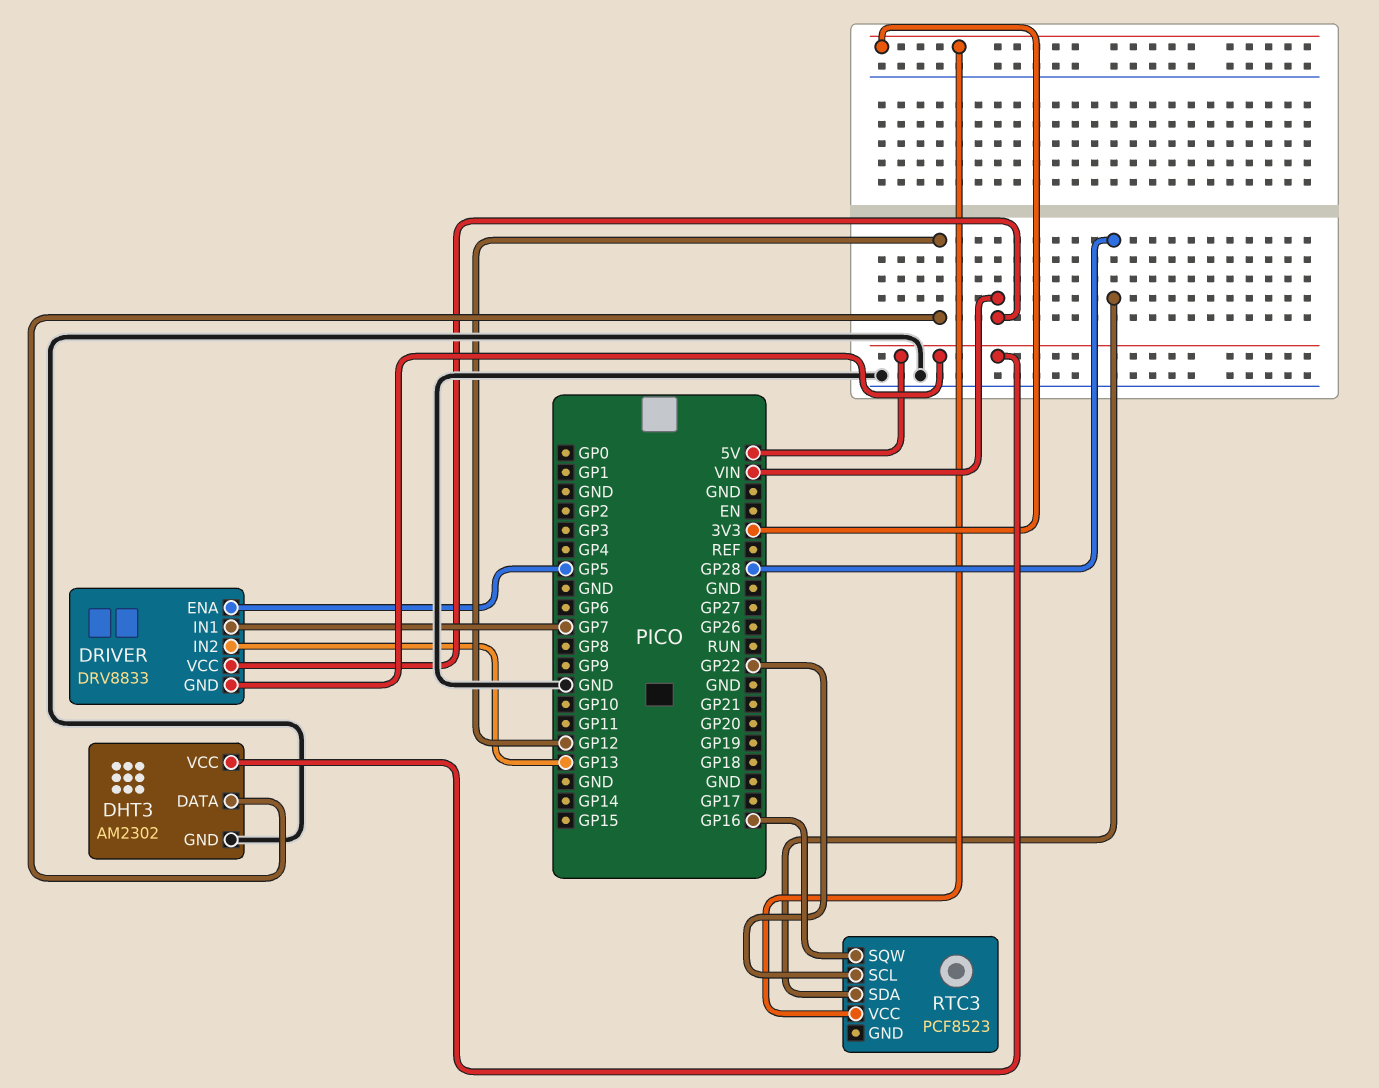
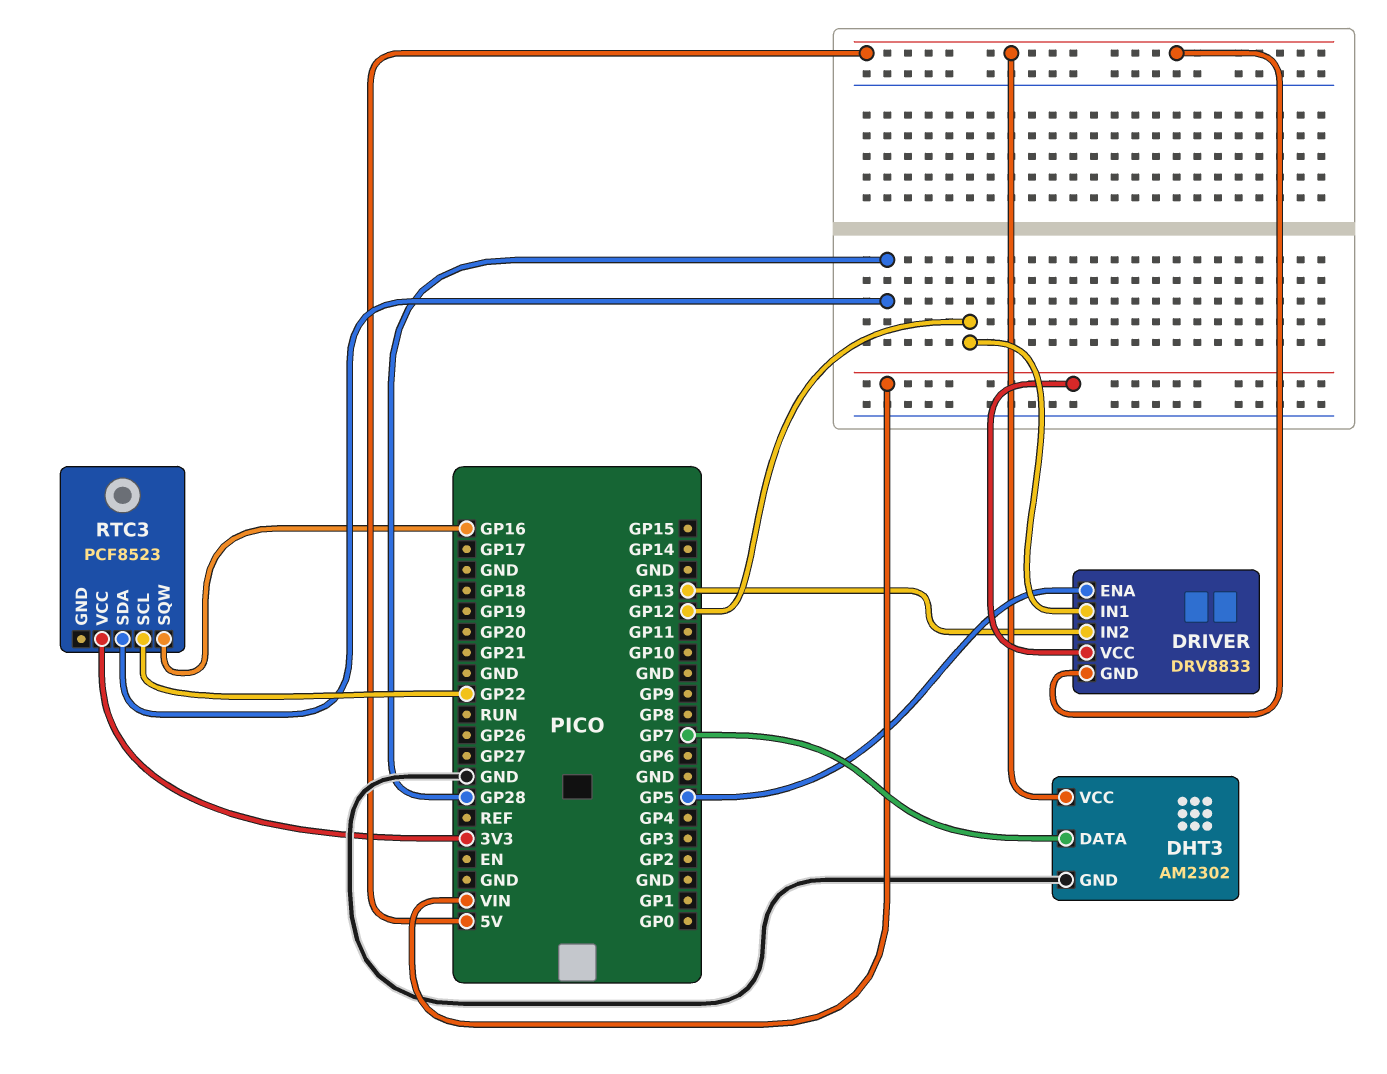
DHT3 pin DATA: GP12 -> GP7
DRIVER pin IN1: GP7 -> GP12

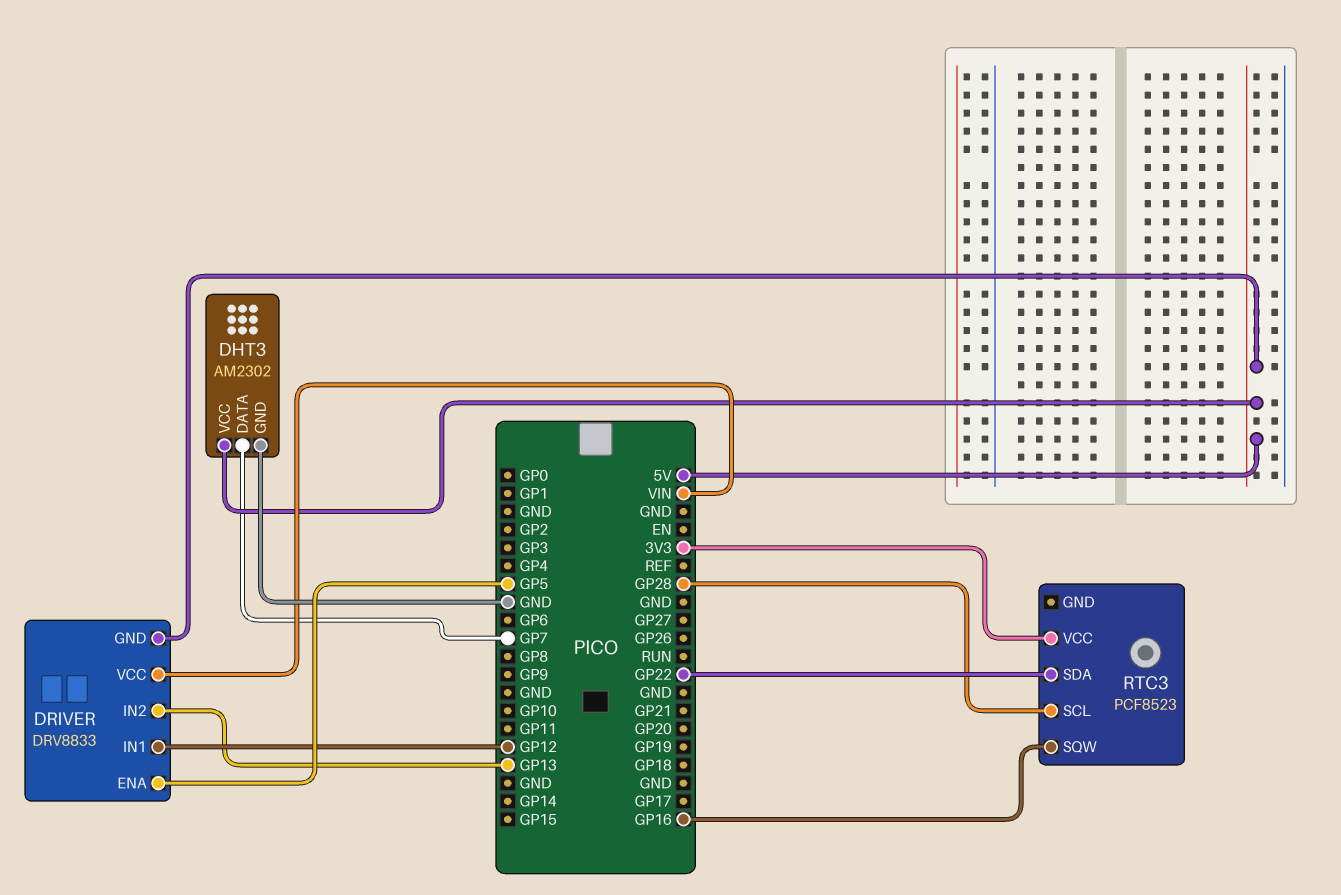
RTC3 pin SCL: GP22 -> GP28
RTC3 pin SDA: GP28 -> GP22

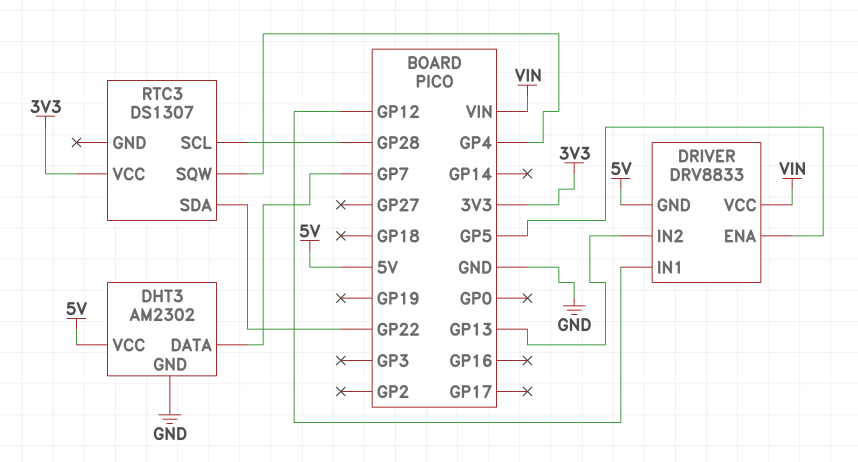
RTC3: PCF8523 -> DS1307
RTC3 pin SQW: GP16 -> GP4

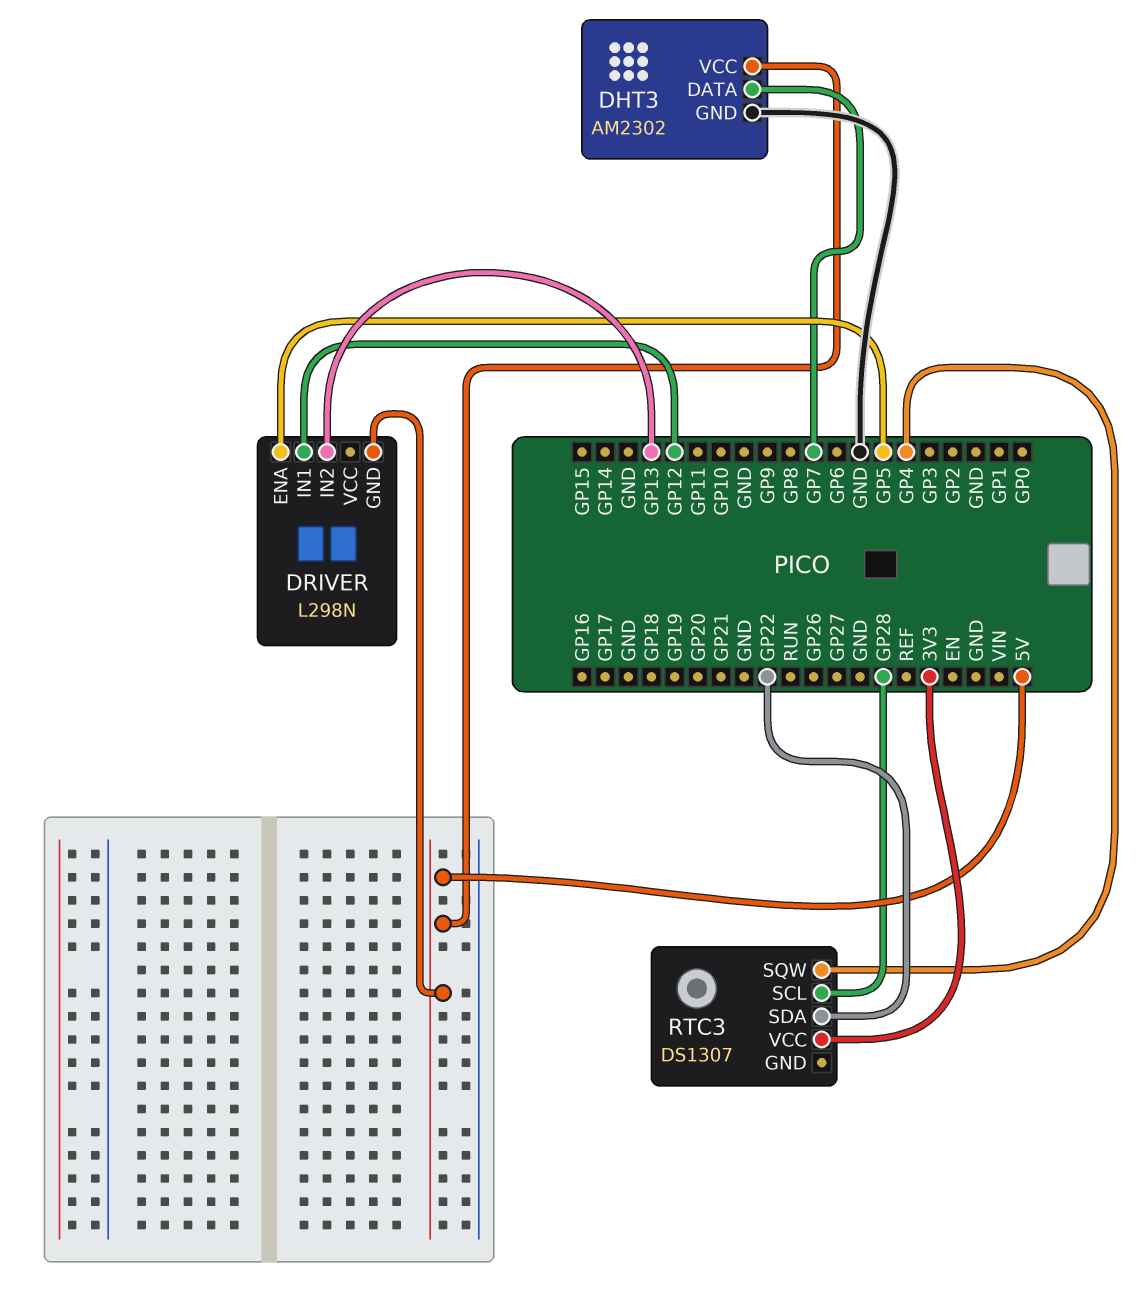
DRIVER: DRV8833 -> L298N
DRIVER pin VCC: VIN -> none

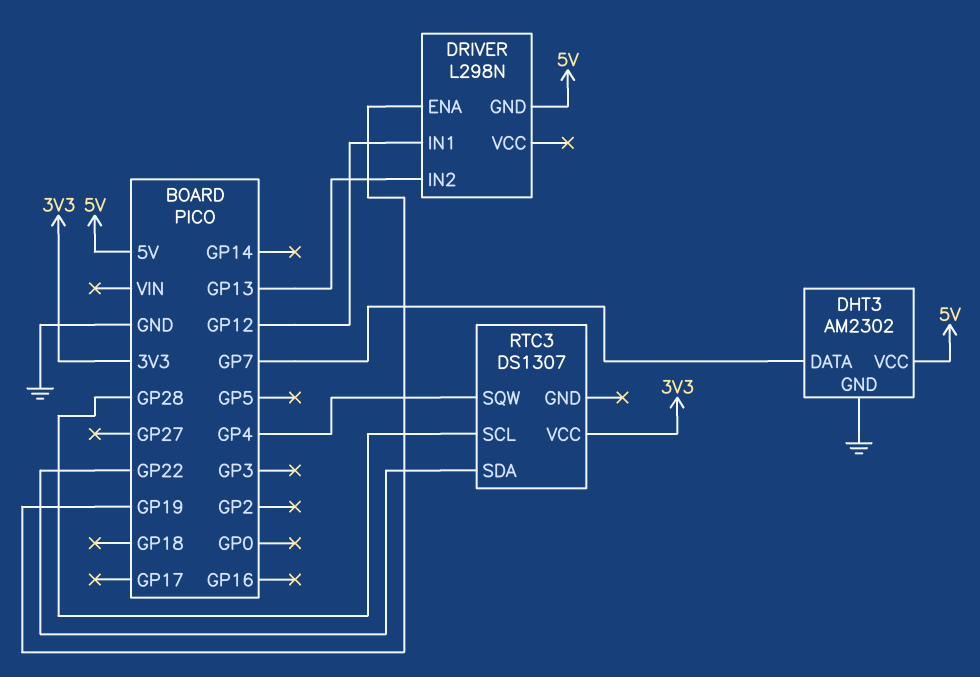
DRIVER pin ENA: GP5 -> GP19

